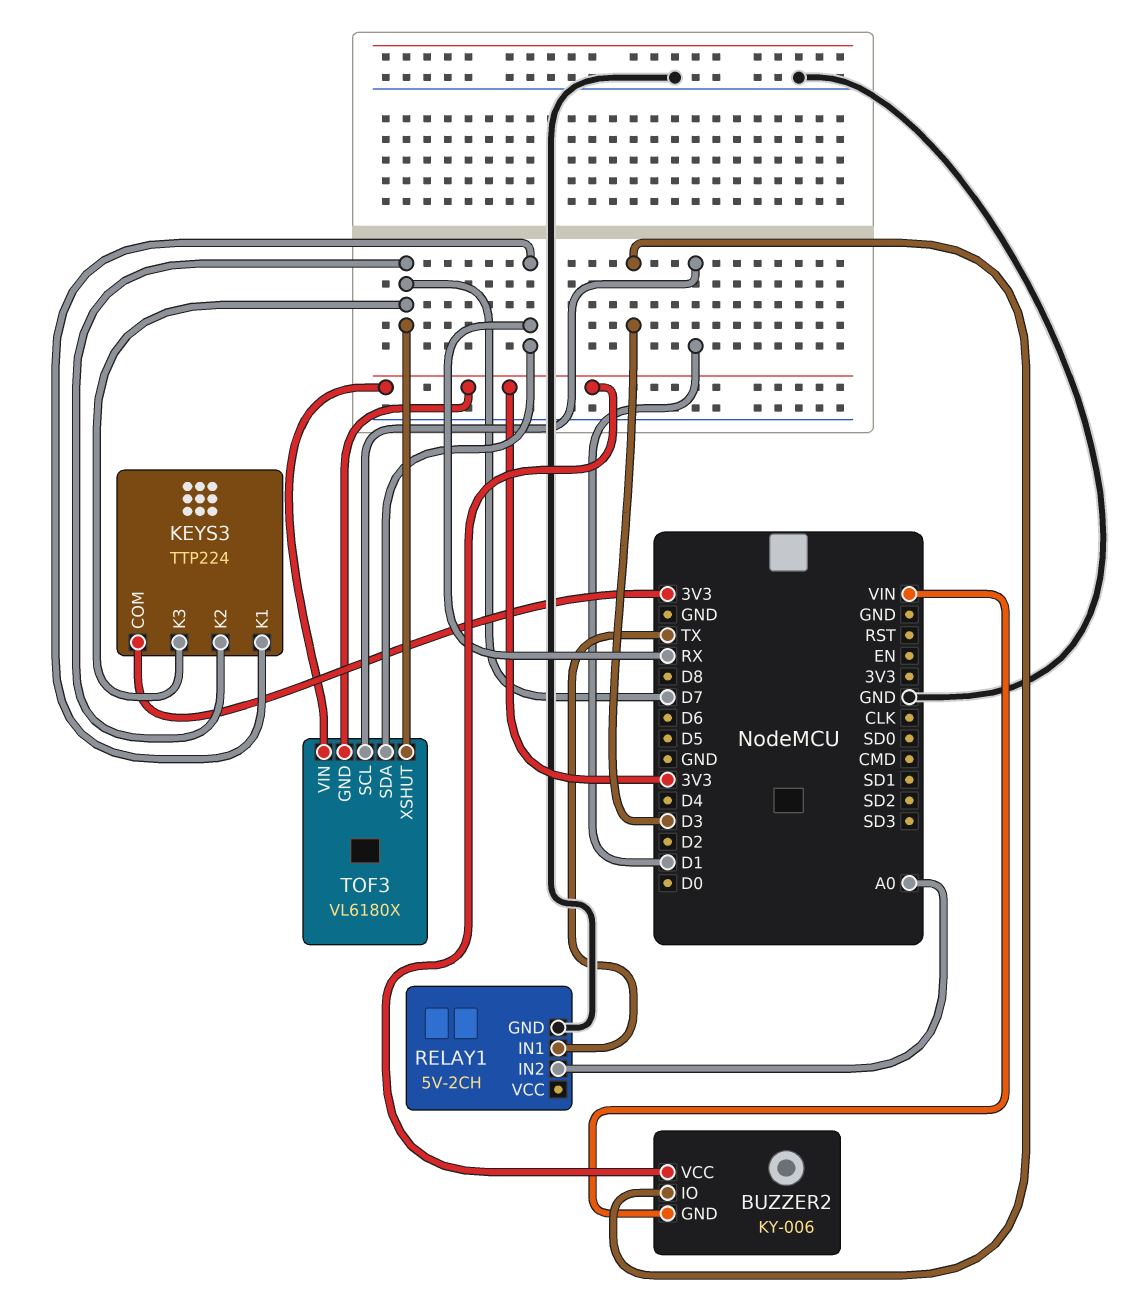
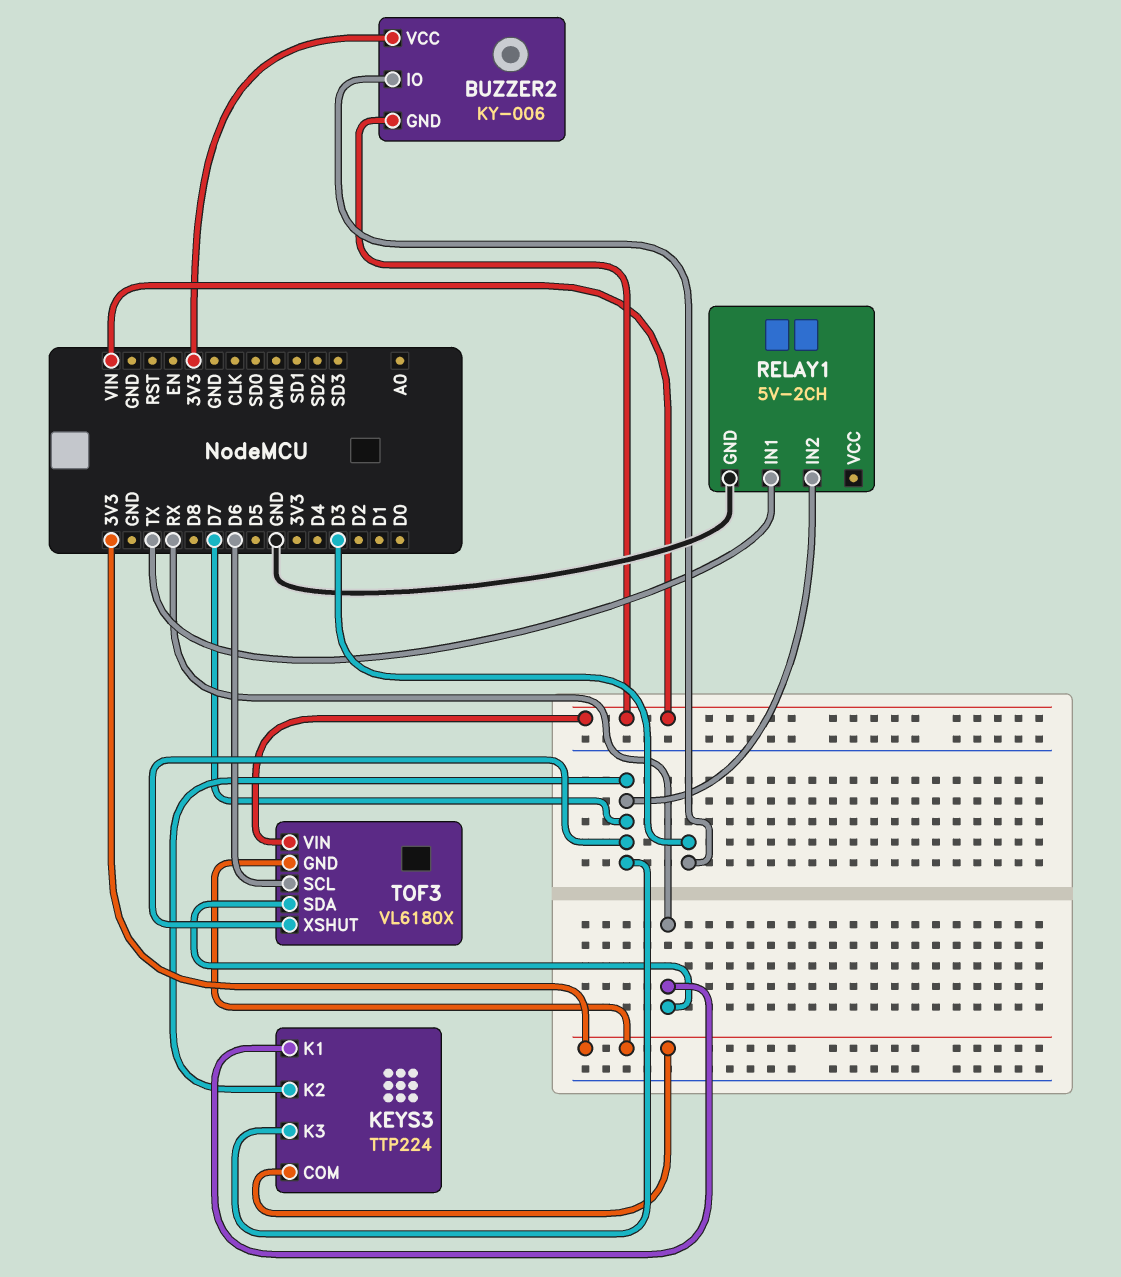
RELAY1 pin IN2: A0 -> D7
TOF3 pin SCL: D1 -> D6
TOF3 pin VIN: 3V3 -> VIN

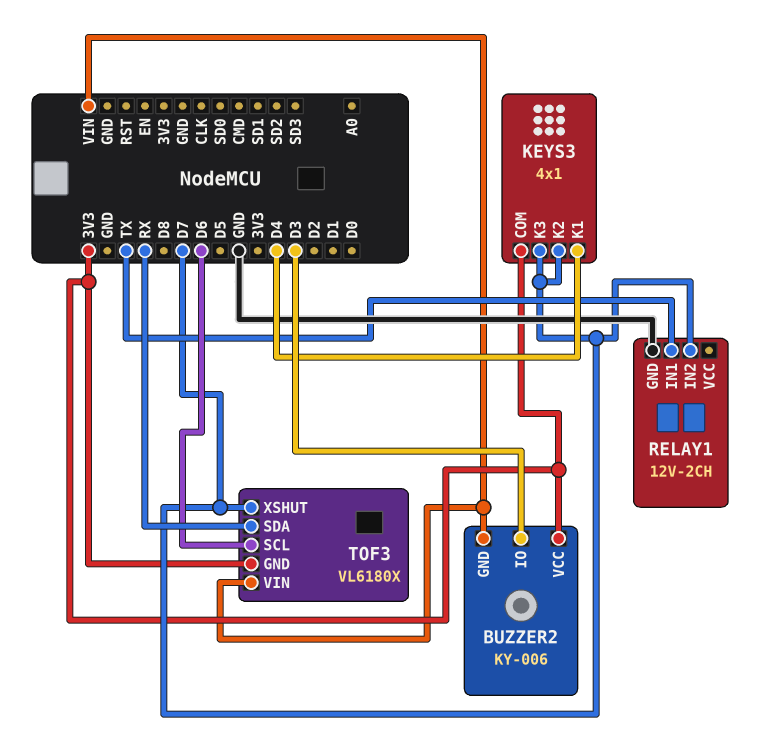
KEYS3: TTP224 -> 4x1
KEYS3 pin K1: RX -> D4
RELAY1: 5V-2CH -> 12V-2CH

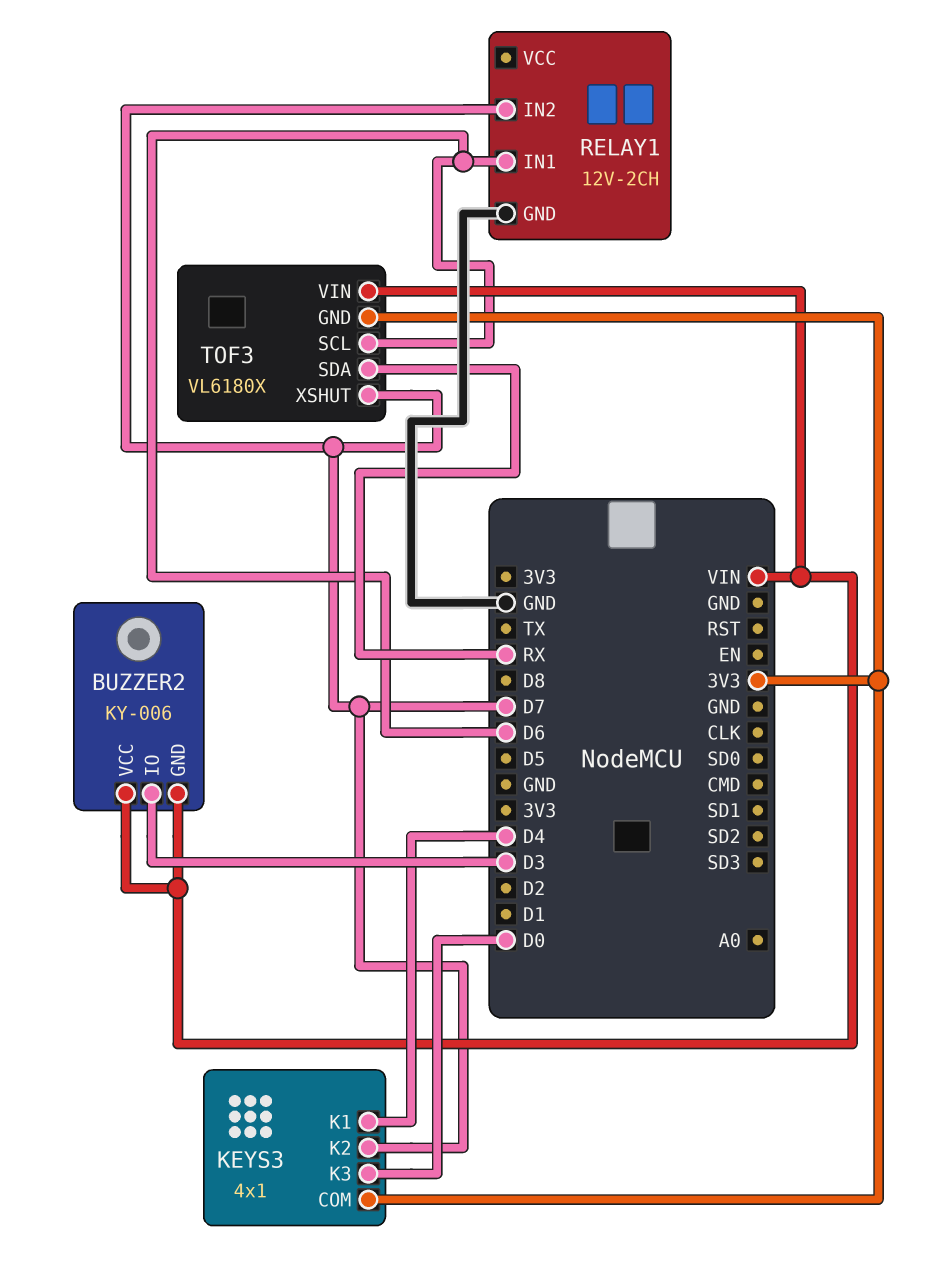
BUZZER2 pin VCC: 3V3 -> VIN
KEYS3 pin K3: D7 -> D0
RELAY1 pin IN1: TX -> D6

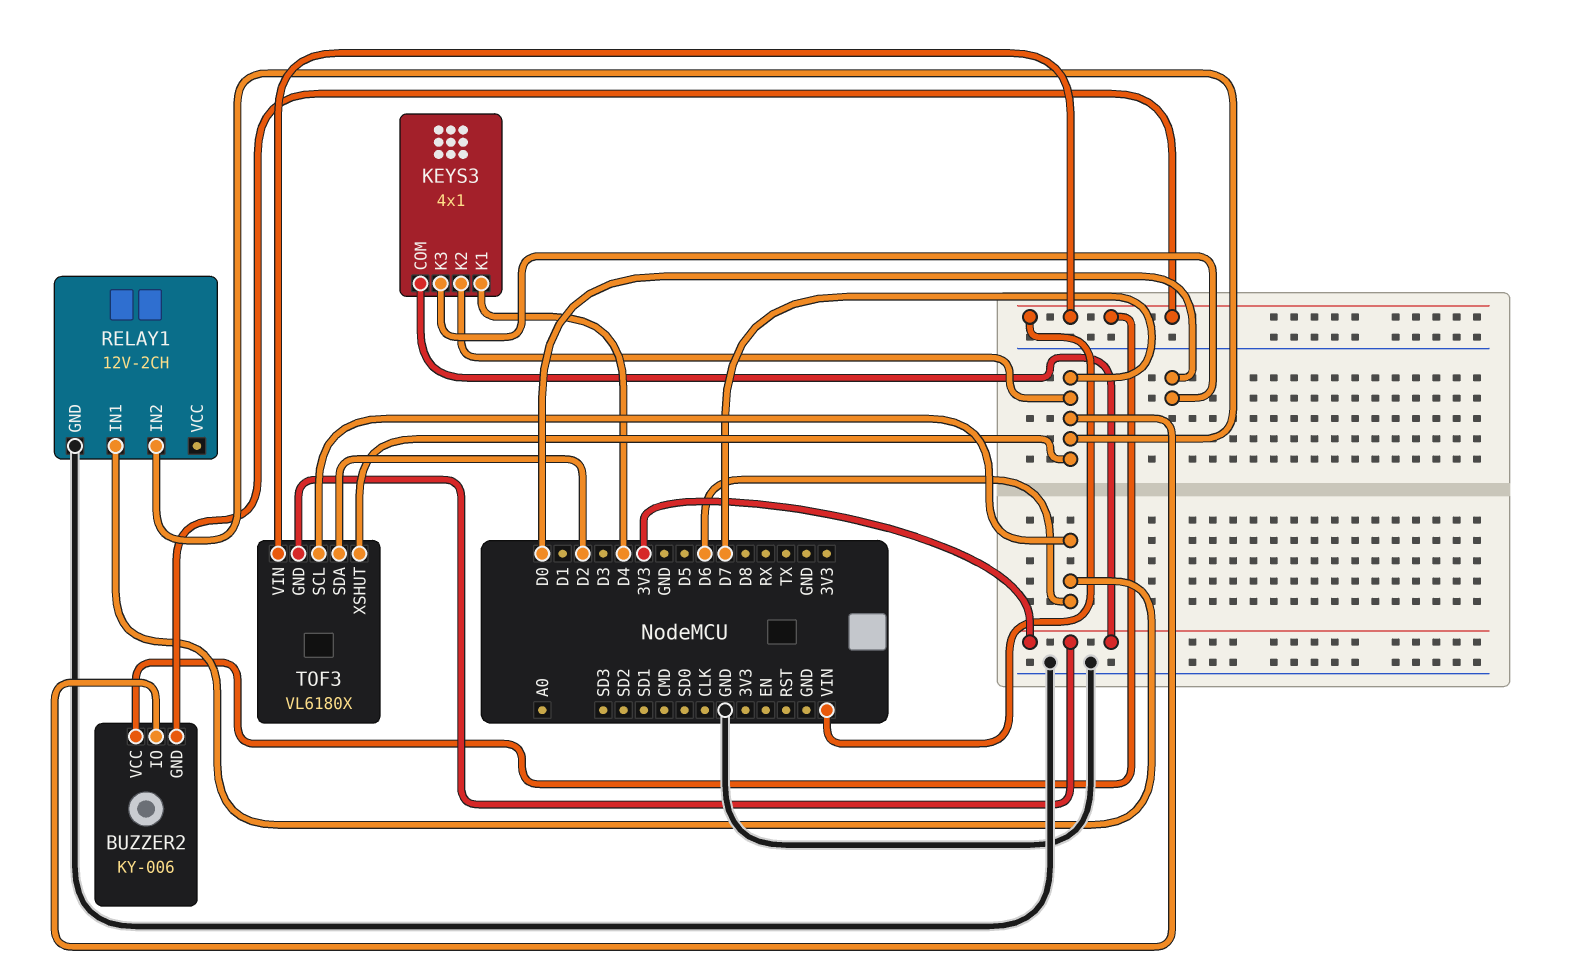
BUZZER2 pin IO: D3 -> D7
TOF3 pin SDA: RX -> D2

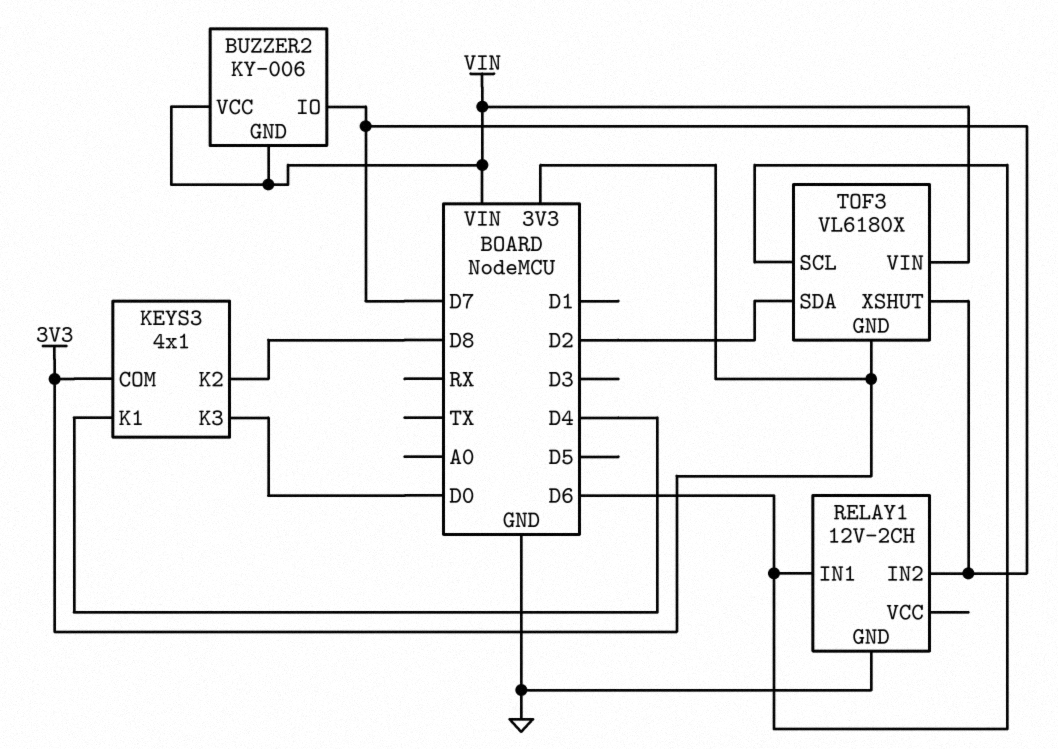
KEYS3 pin K2: D7 -> D8

